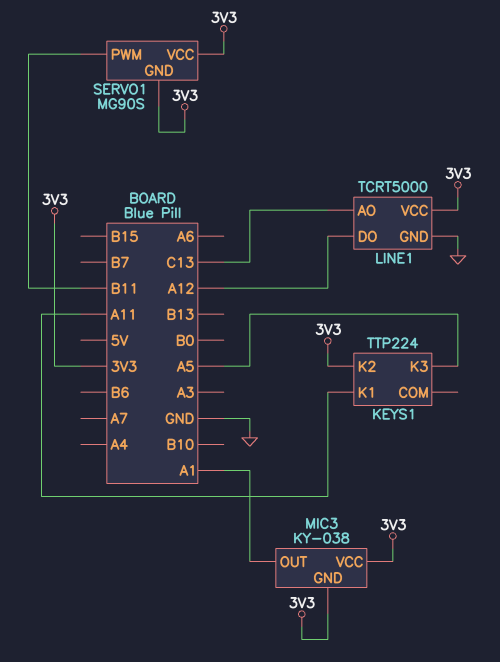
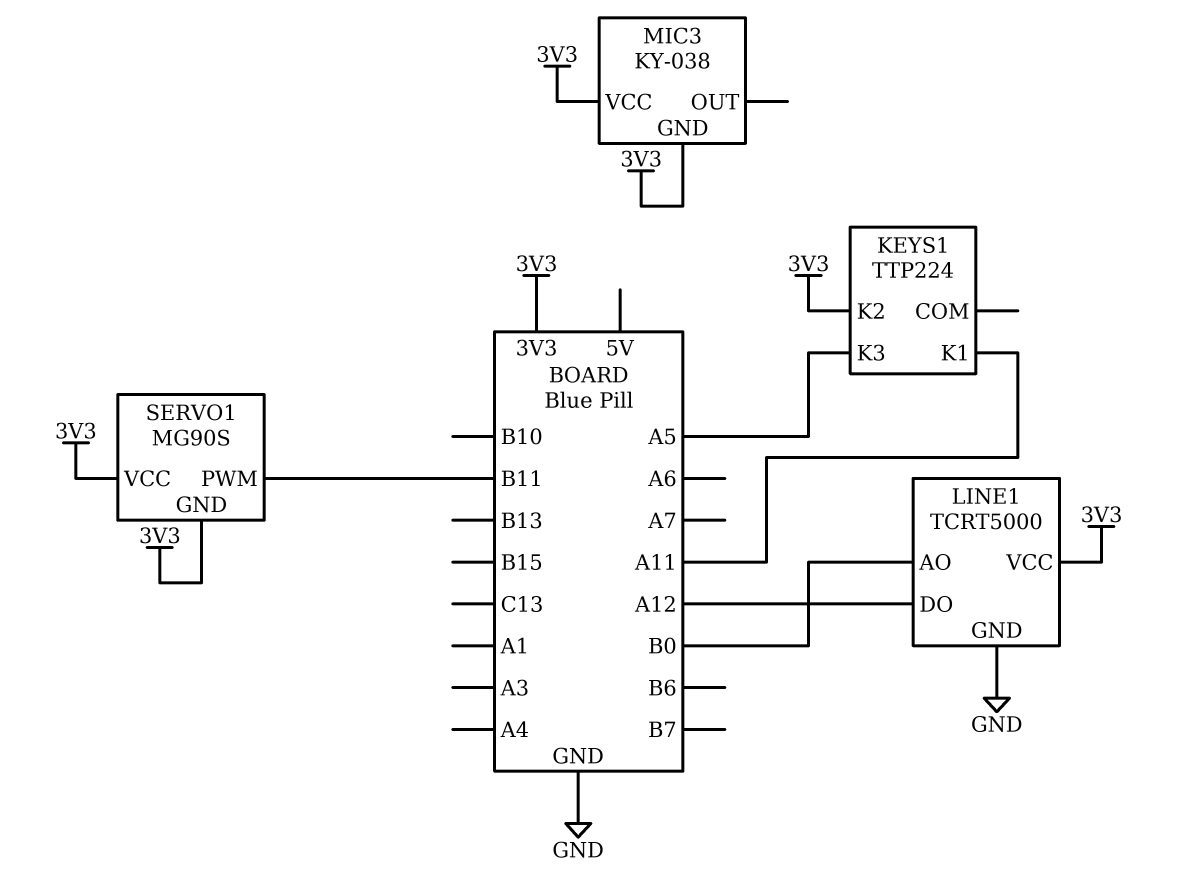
LINE1 pin AO: C13 -> B0
MIC3 pin OUT: A1 -> none

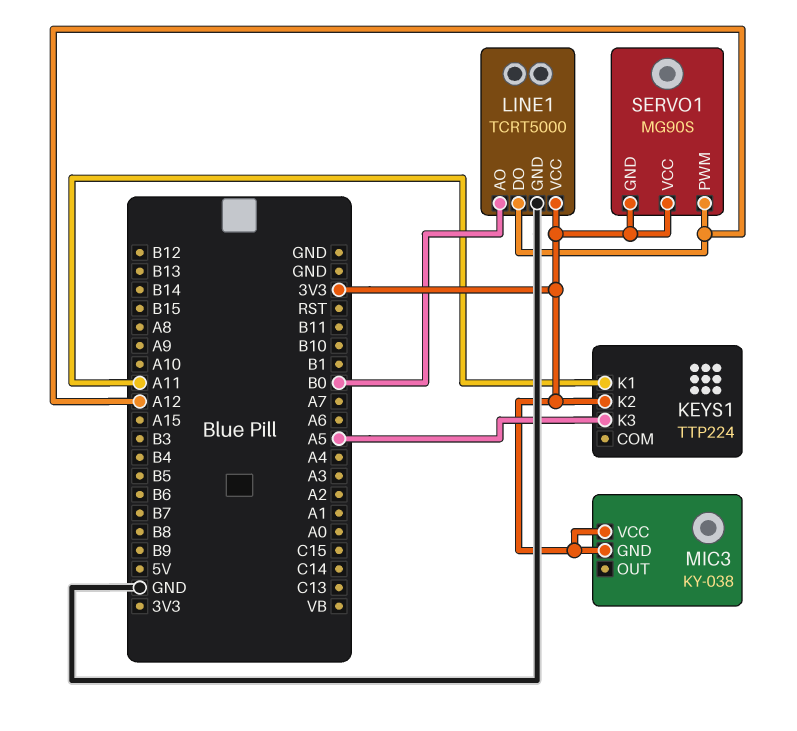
SERVO1 pin PWM: B11 -> A12

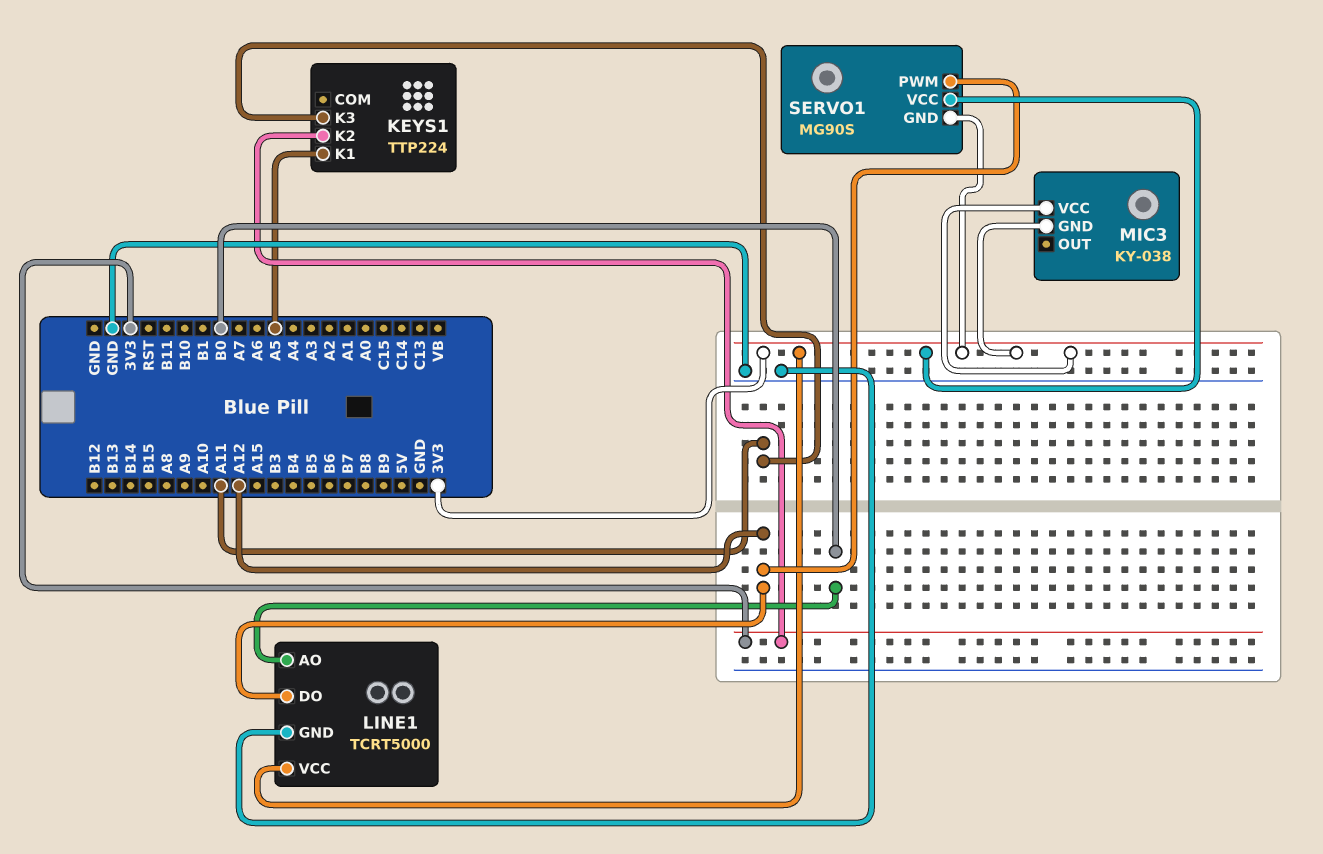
KEYS1 pin K1: A11 -> A5
KEYS1 pin K3: A5 -> A11

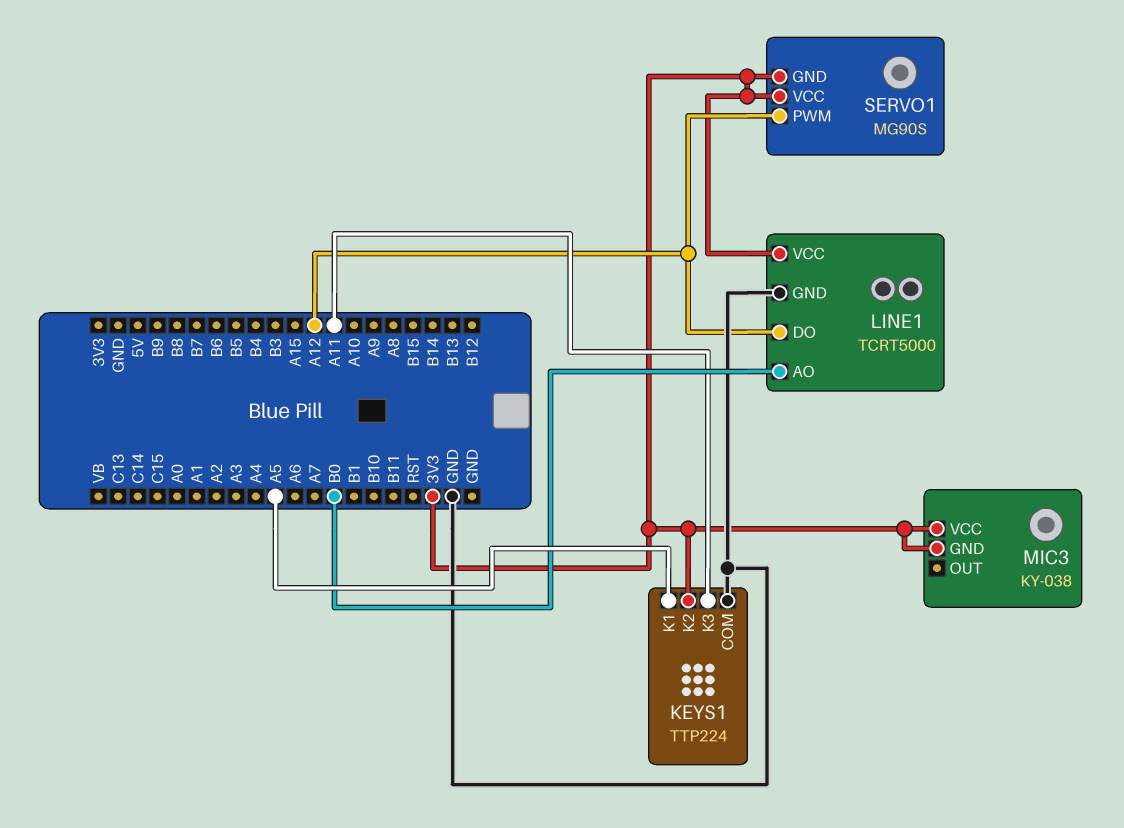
KEYS1 pin COM: none -> GND

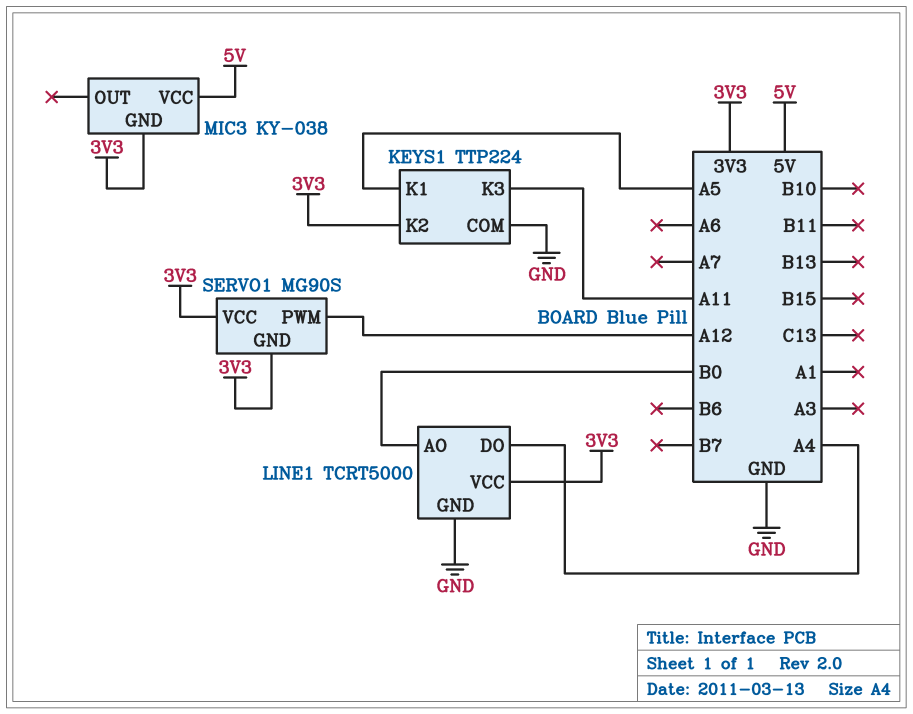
LINE1 pin DO: A12 -> A4
MIC3 pin VCC: 3V3 -> 5V

